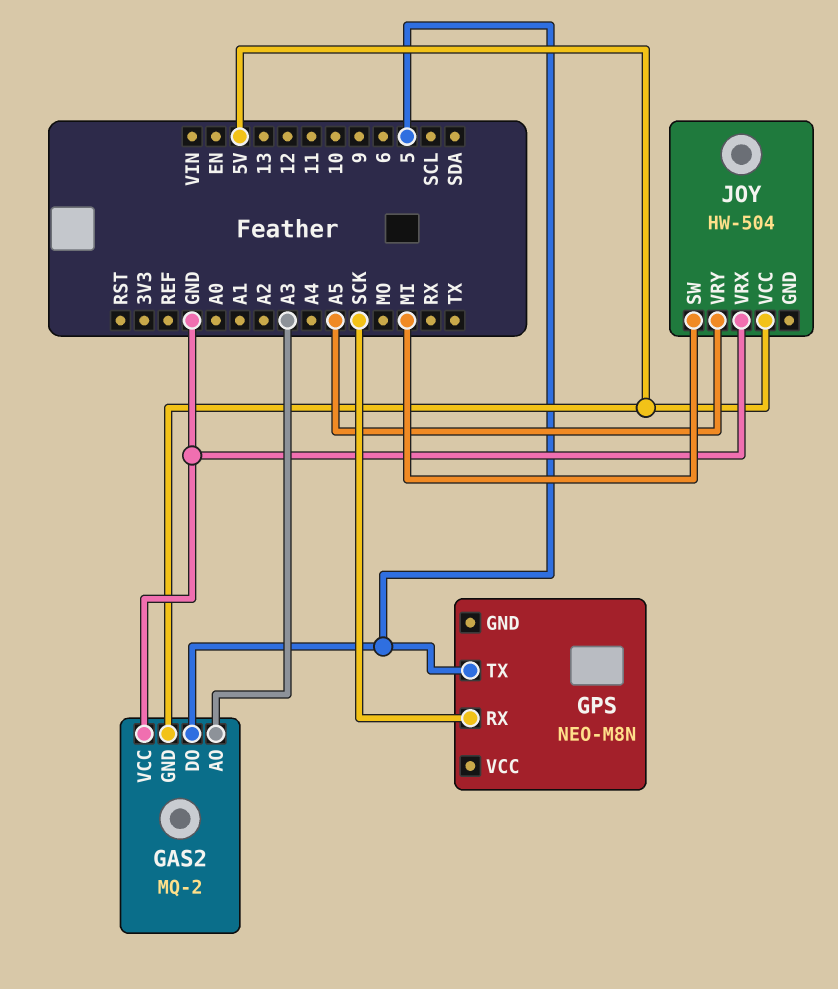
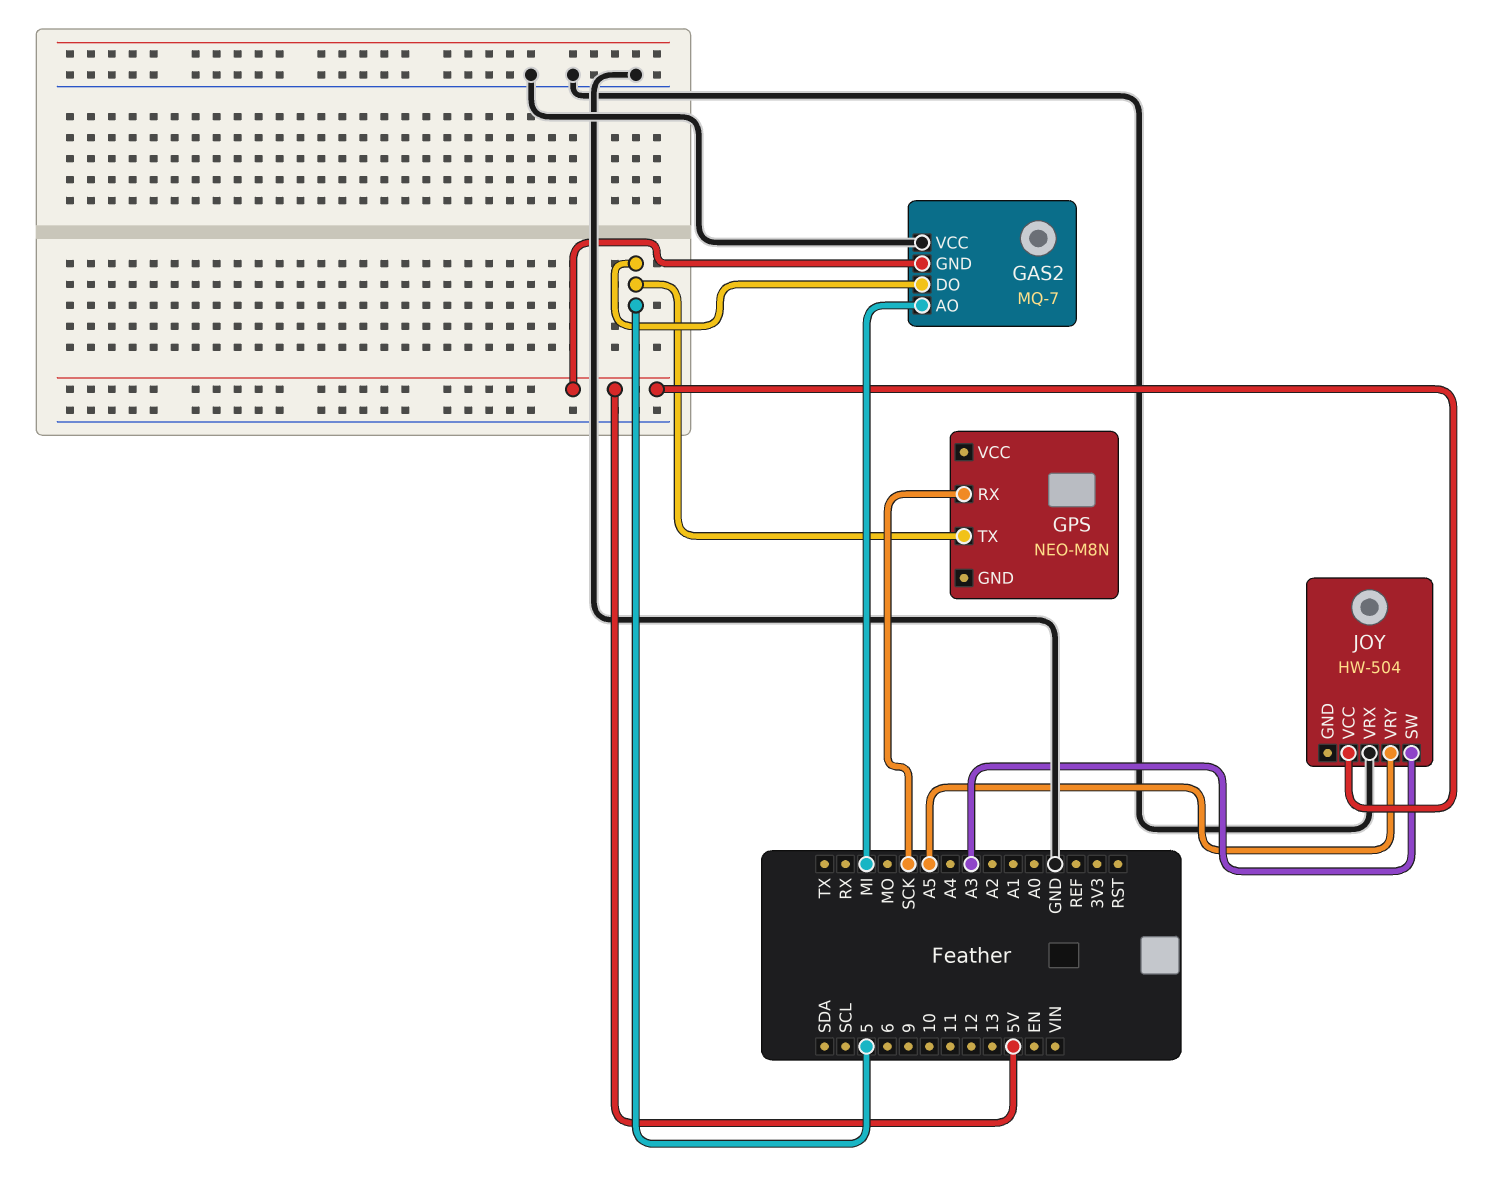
GAS2: MQ-2 -> MQ-7
GAS2 pin AO: A3 -> MI
JOY pin SW: MI -> A3

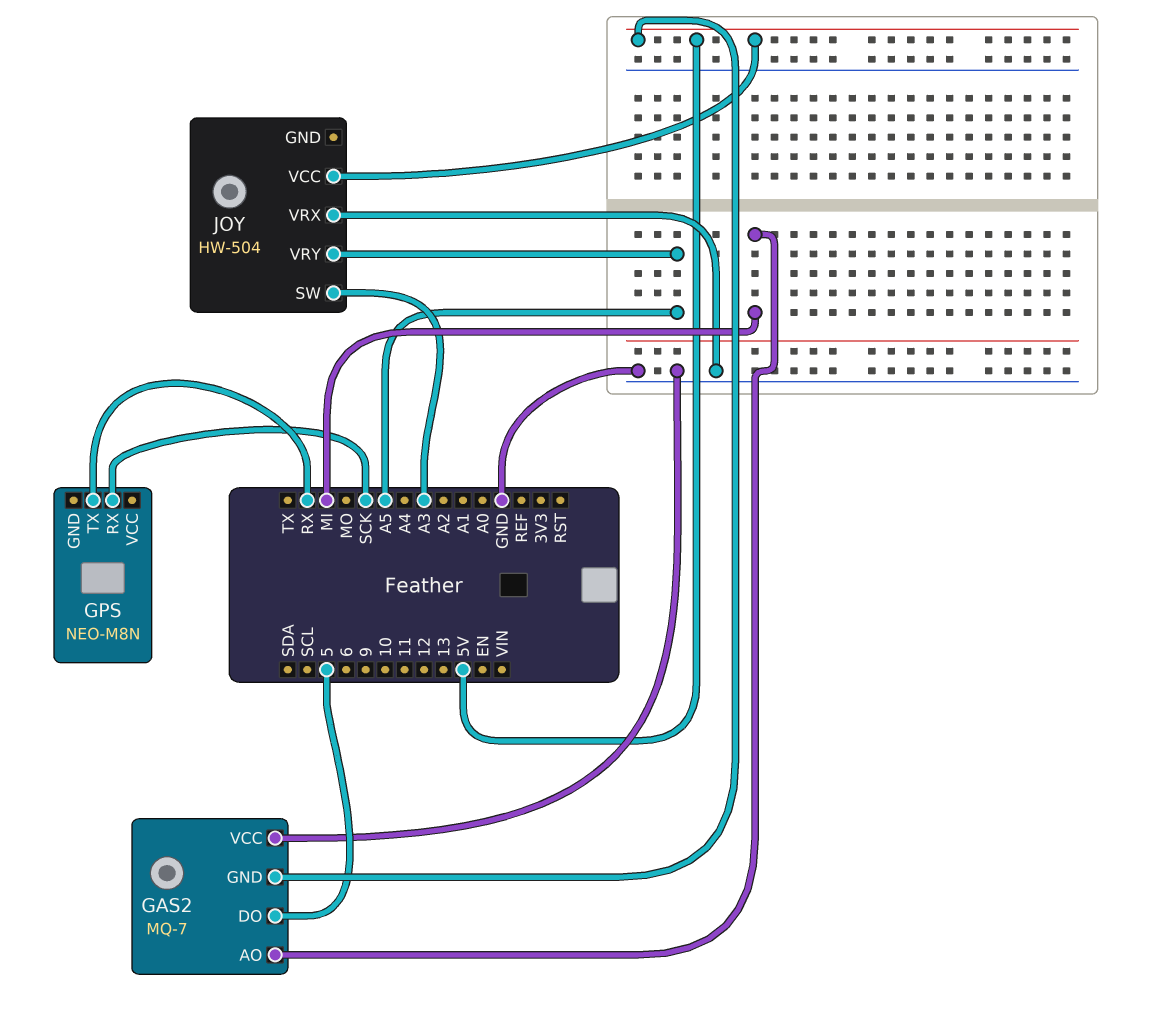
GPS pin TX: 5 -> RX

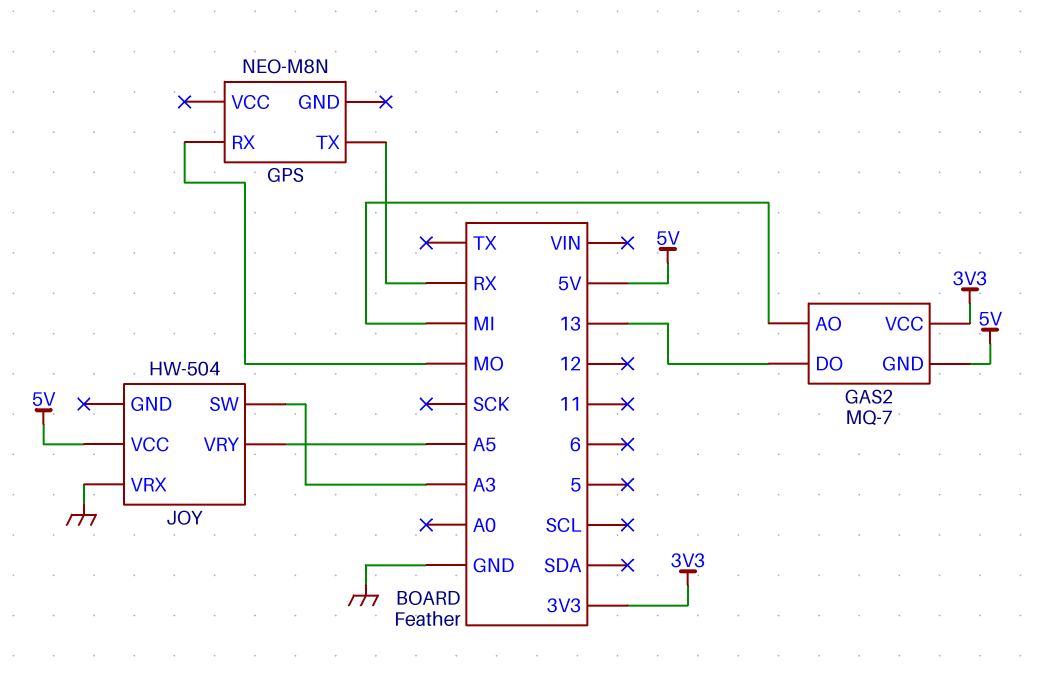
GAS2 pin DO: 5 -> 13
GAS2 pin VCC: GND -> 3V3
GPS pin RX: SCK -> MO

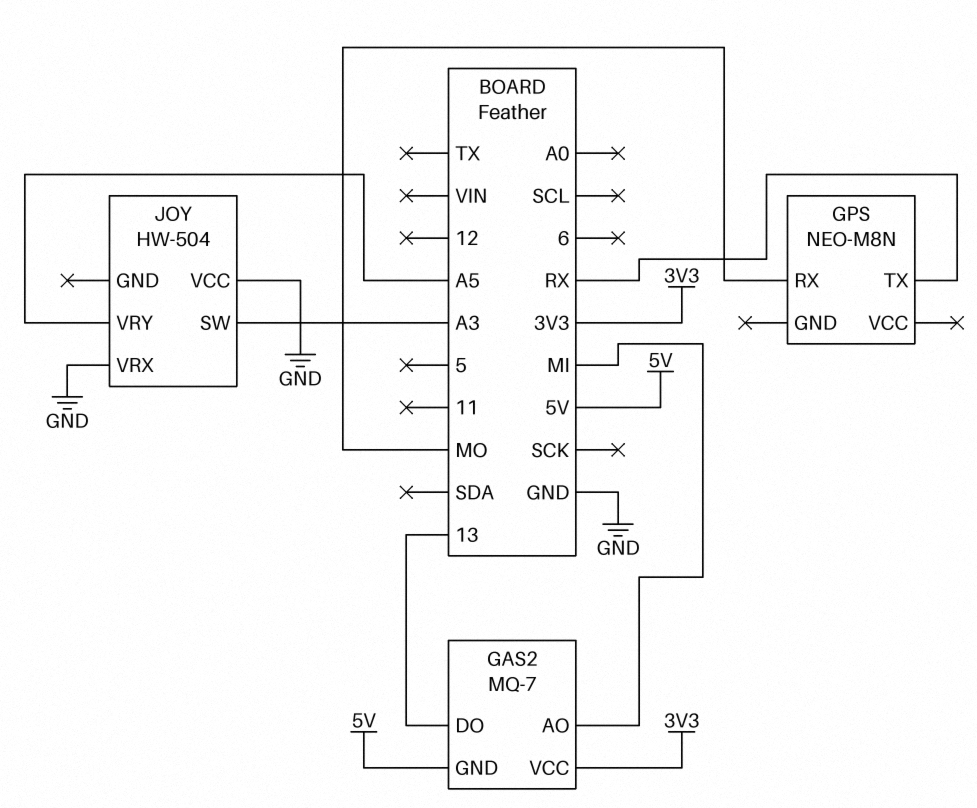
JOY pin VCC: 5V -> GND

